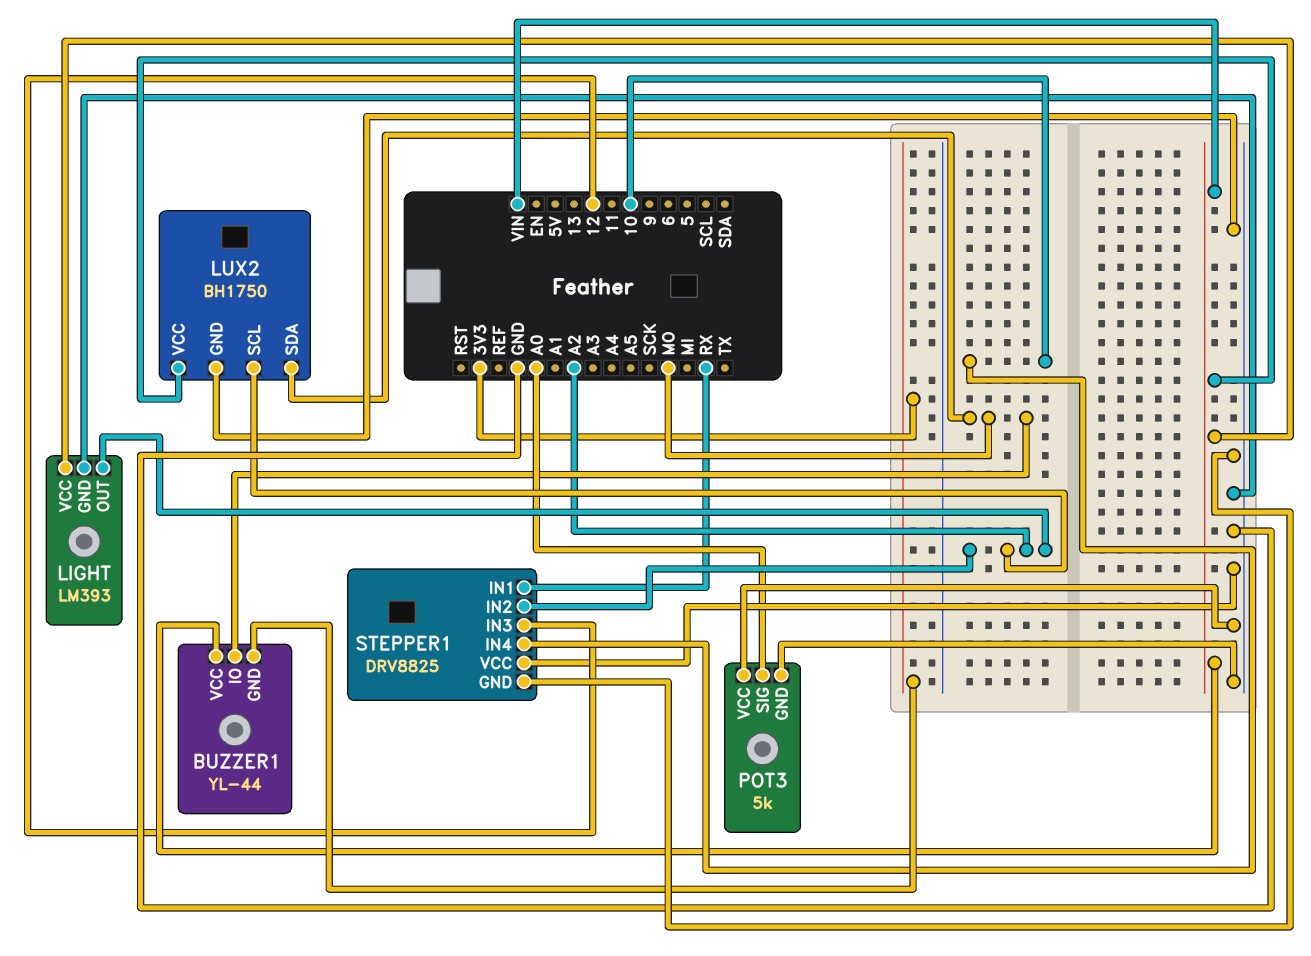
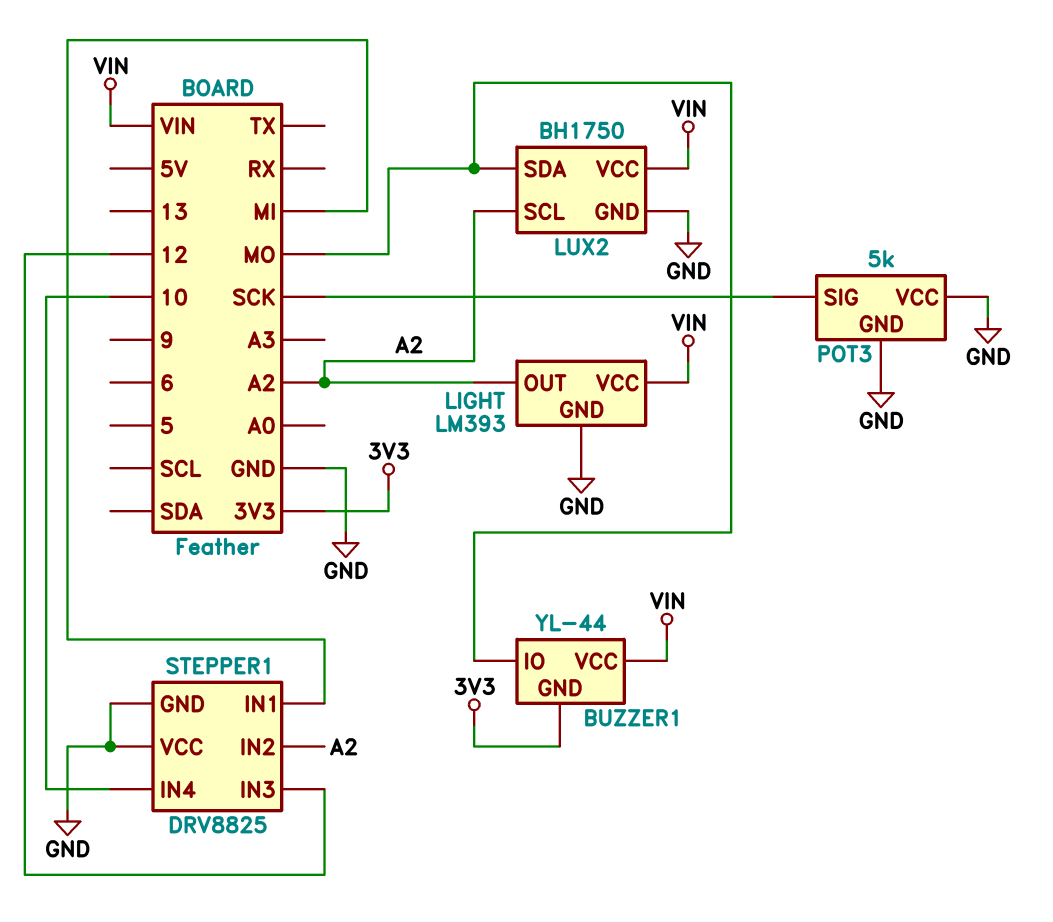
POT3 pin SIG: A0 -> SCK
STEPPER1 pin IN1: RX -> MI

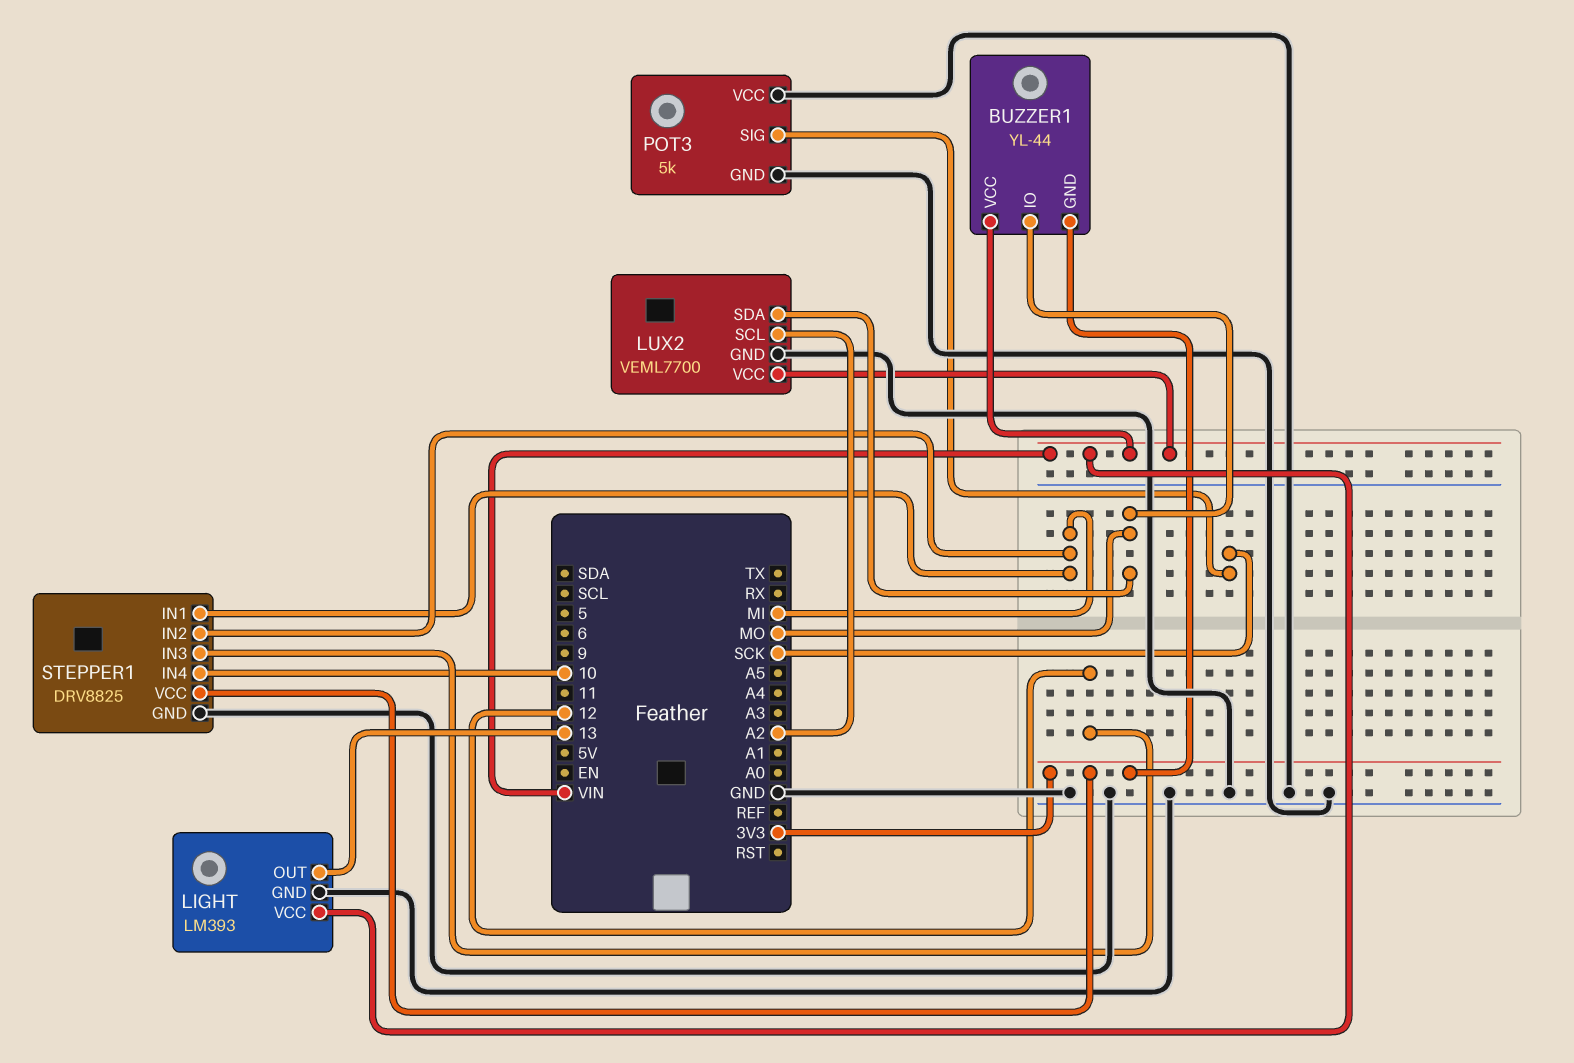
LIGHT pin OUT: A2 -> 13
LUX2: BH1750 -> VEML7700
STEPPER1 pin IN2: A2 -> MI
STEPPER1 pin VCC: GND -> 3V3

